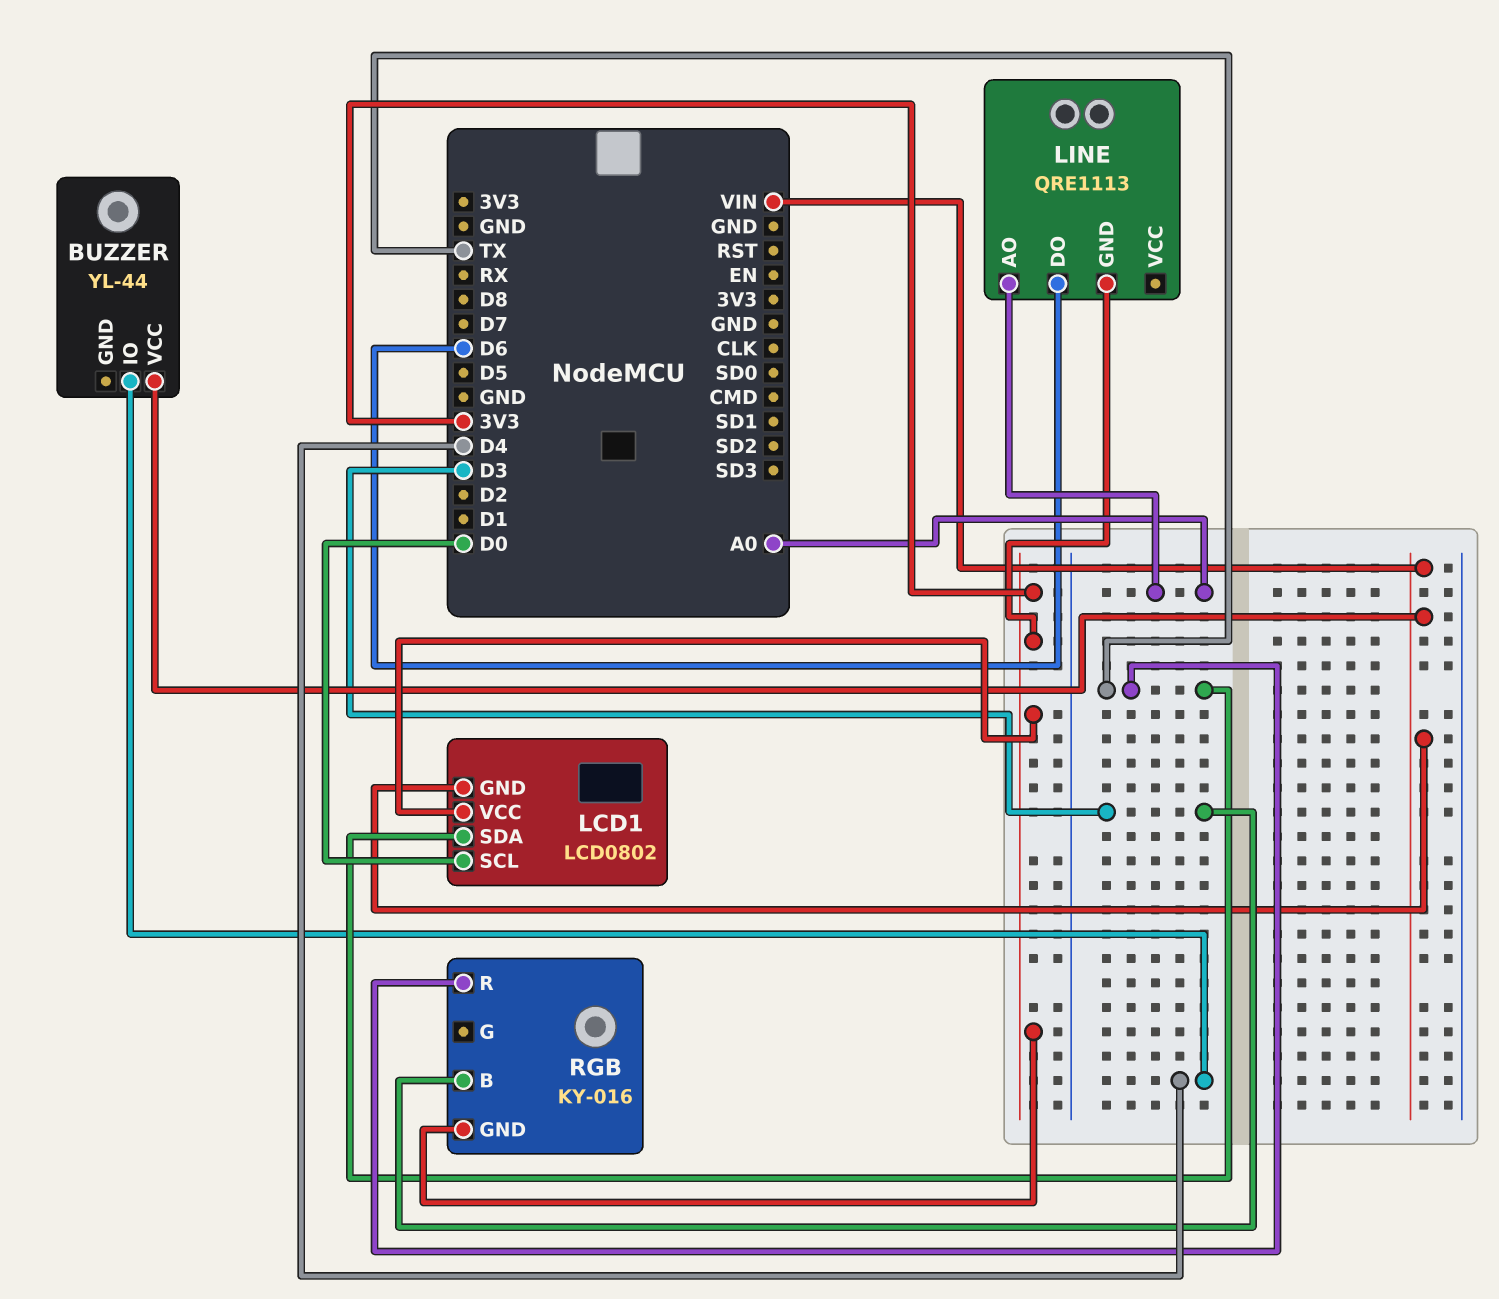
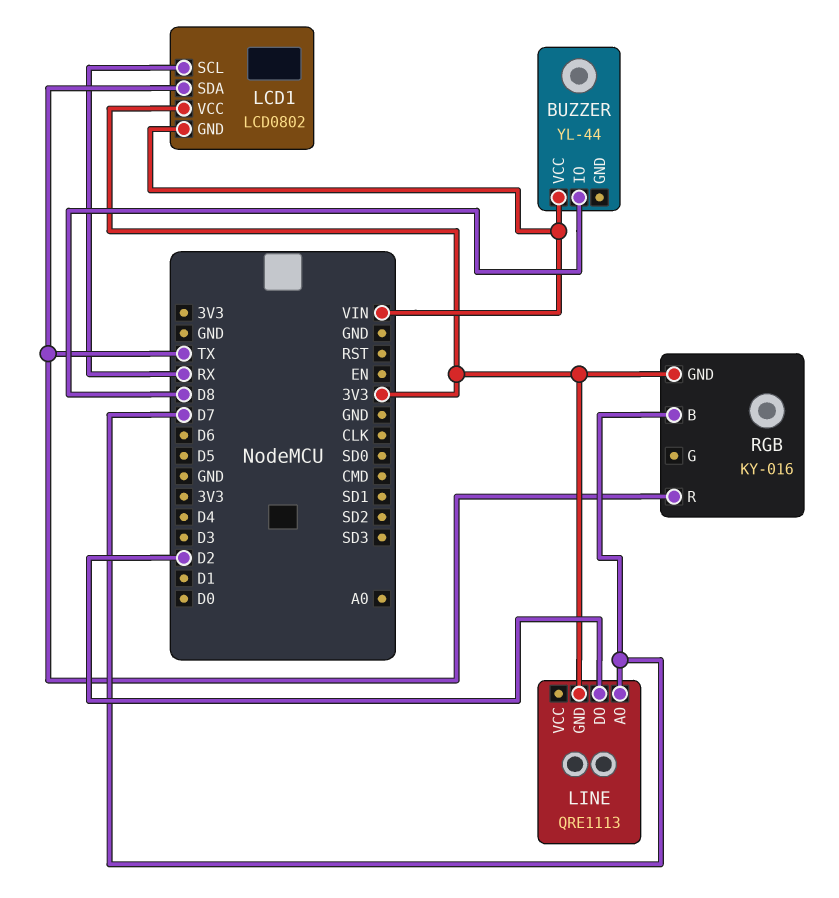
BUZZER pin IO: D4 -> D8
LCD1 pin SCL: D0 -> RX
LINE pin AO: A0 -> D7
LINE pin DO: D6 -> D2
RGB pin B: D3 -> D7

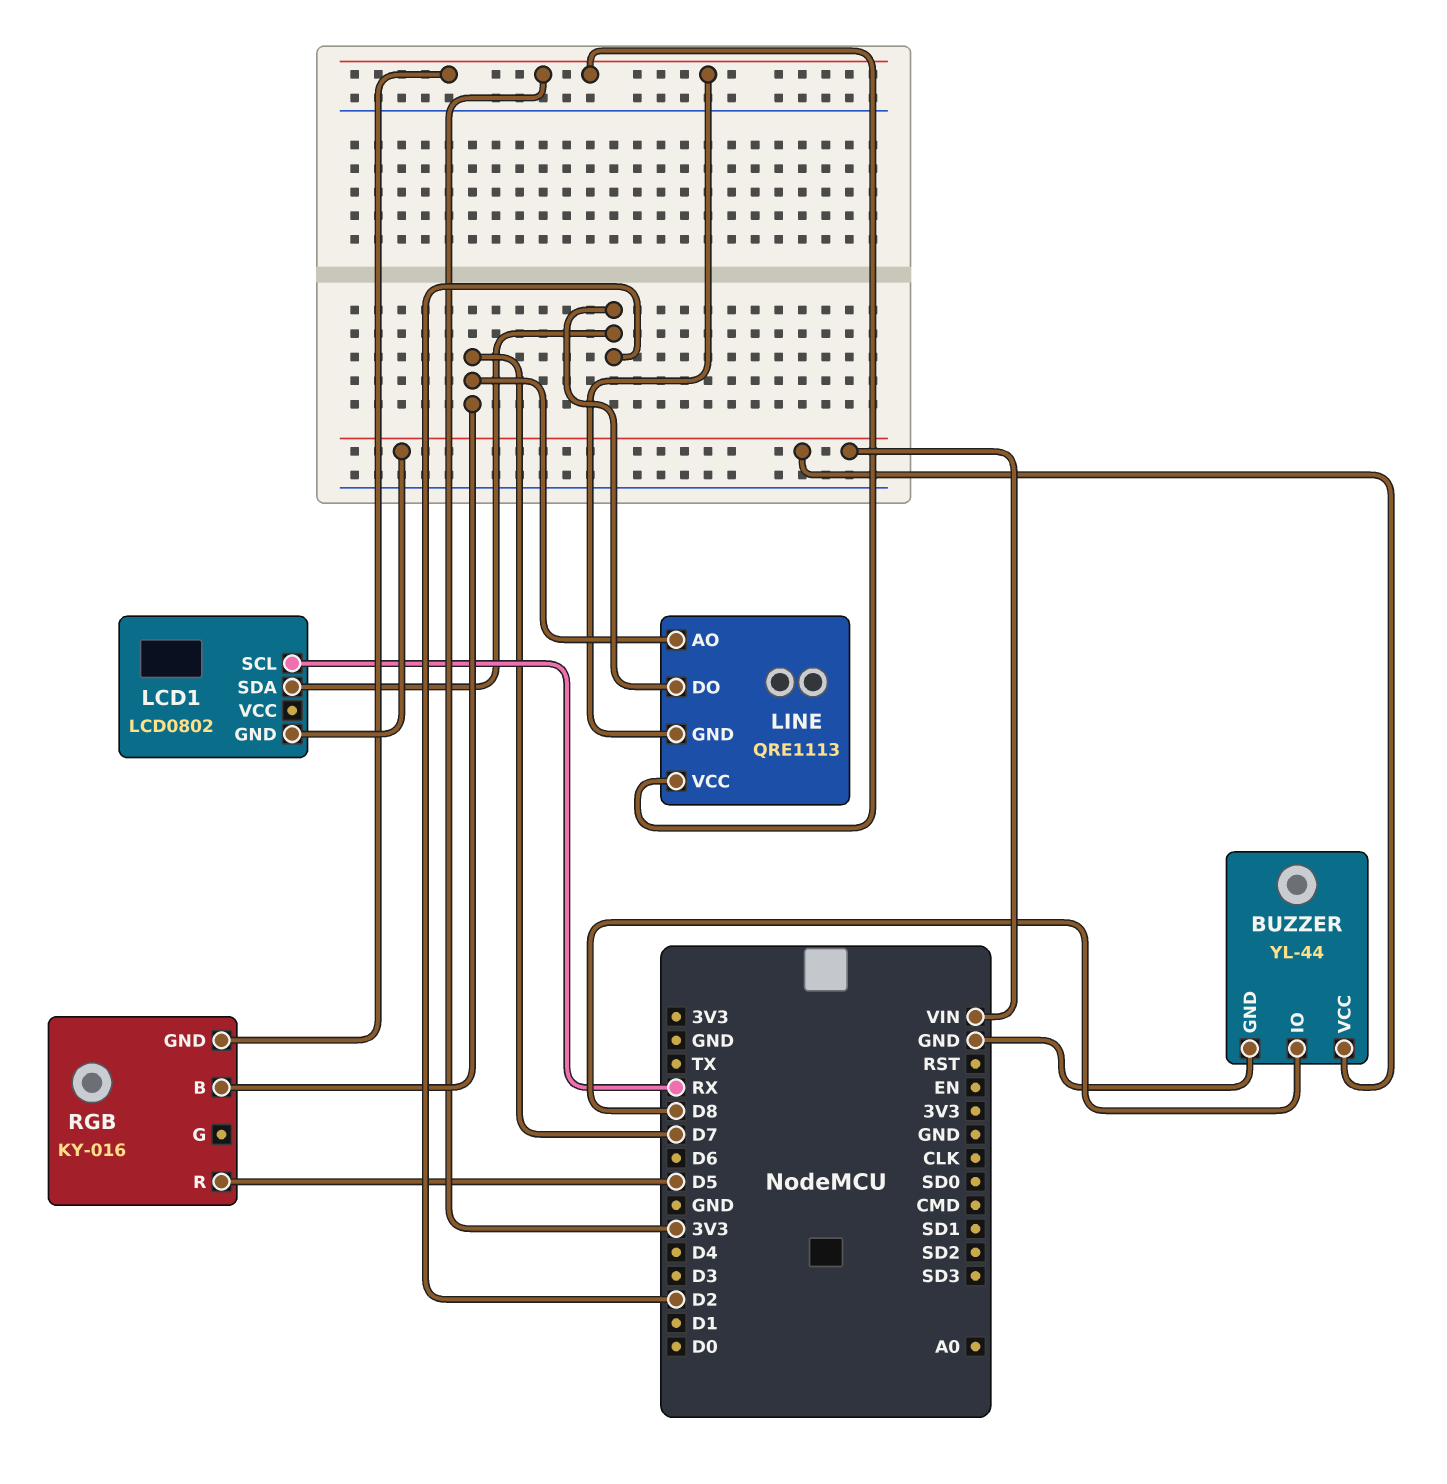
BUZZER pin GND: none -> GND
LCD1 pin SDA: TX -> D2
LCD1 pin VCC: 3V3 -> none
LINE pin VCC: none -> 3V3
RGB pin R: TX -> D5

